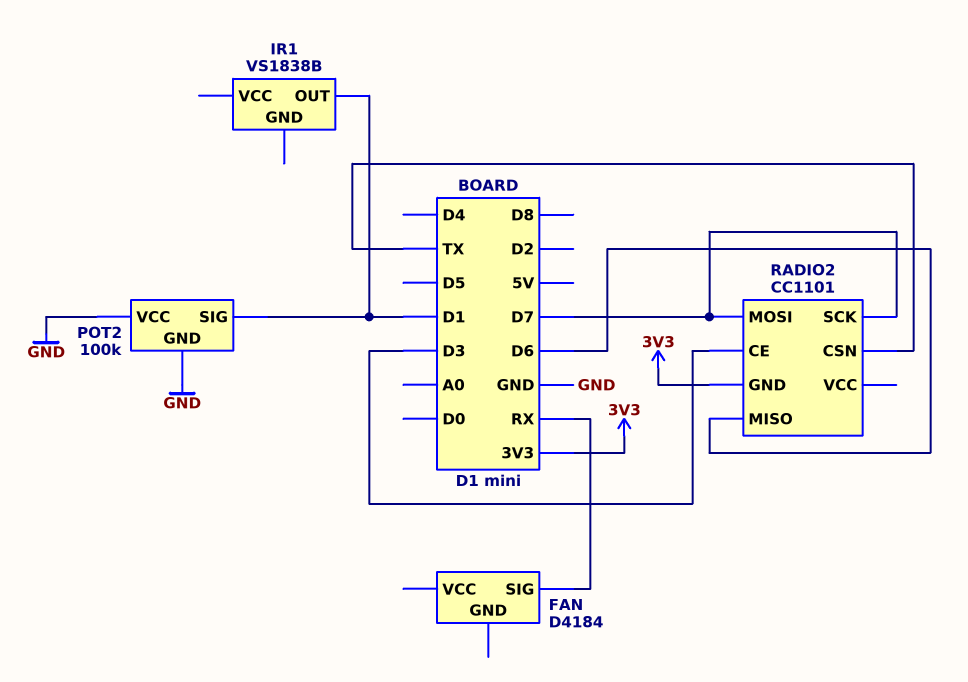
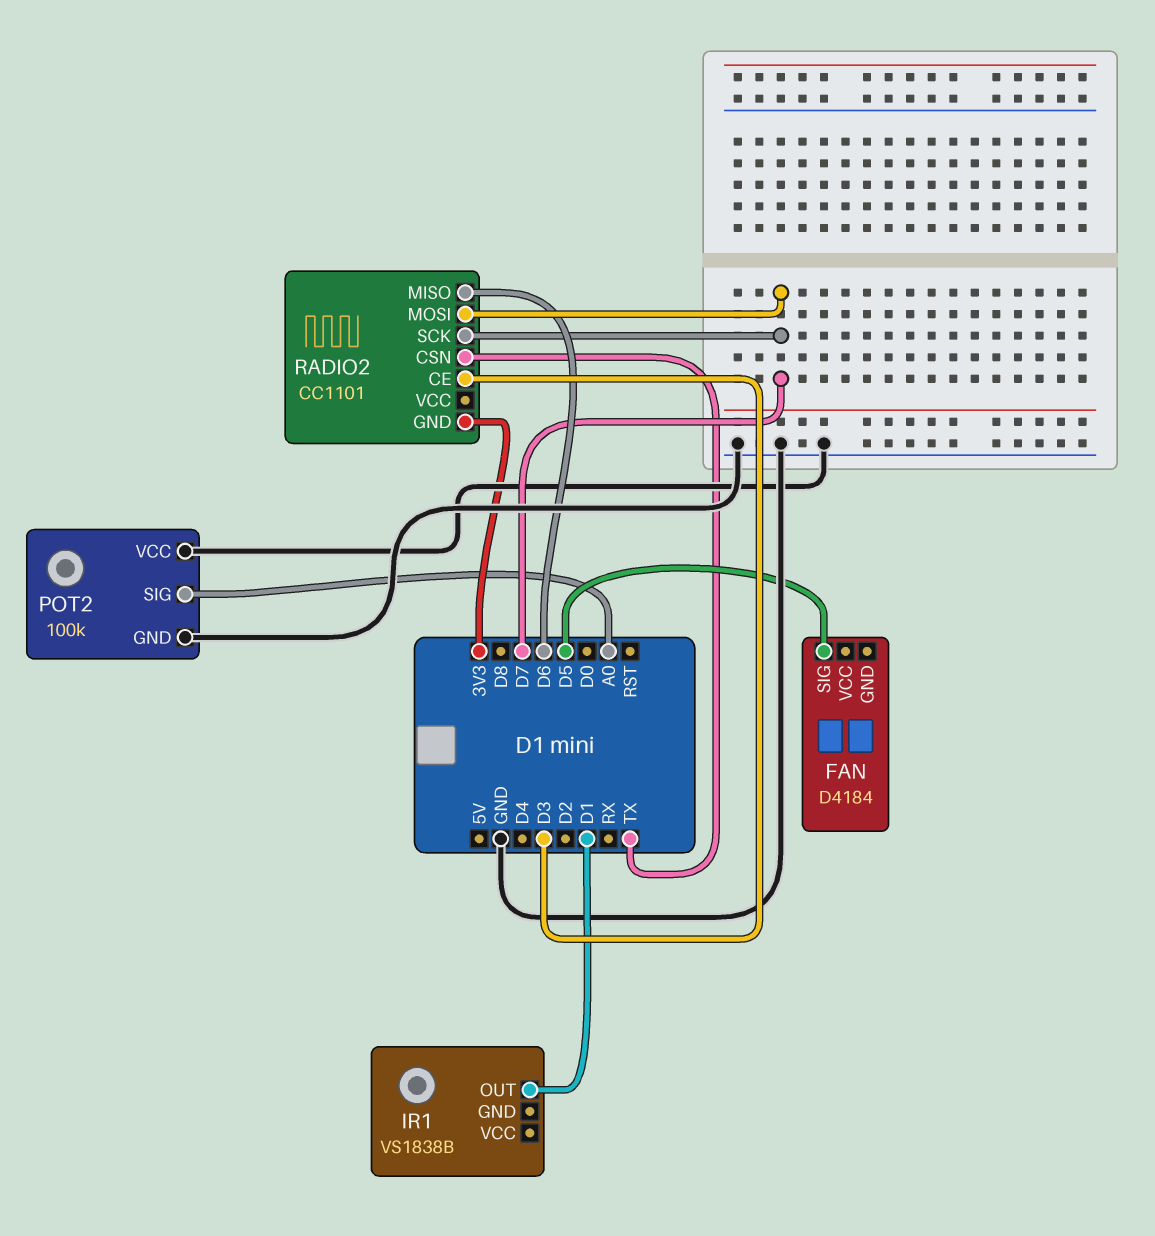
FAN pin SIG: RX -> D5
POT2 pin SIG: D1 -> A0

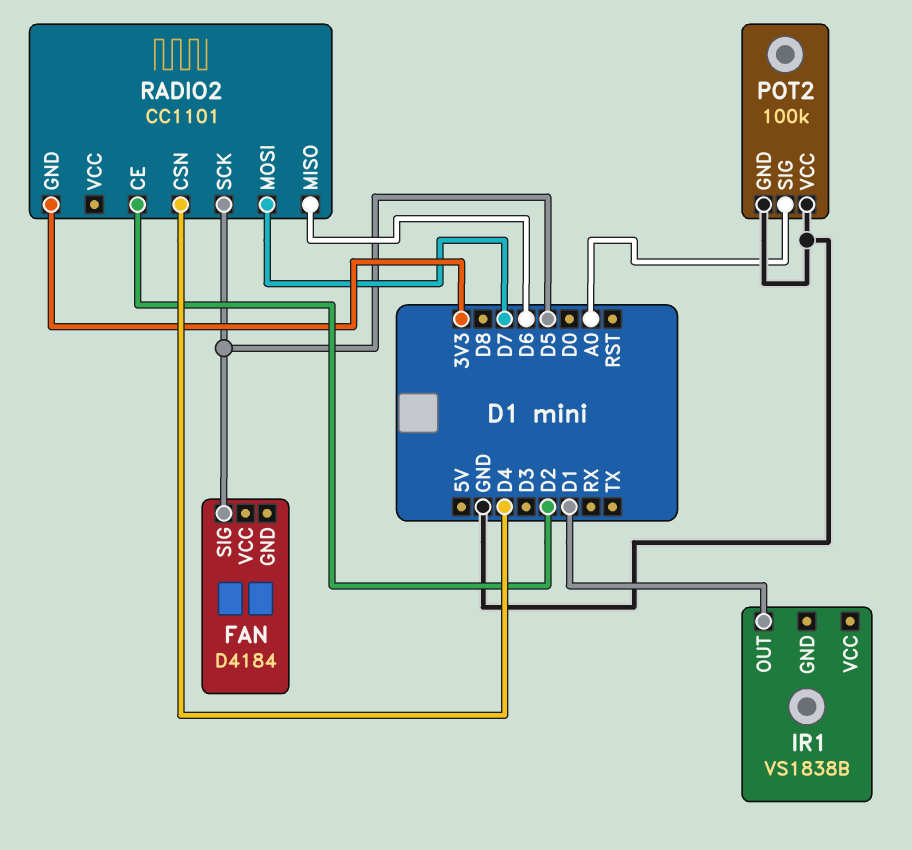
RADIO2 pin CE: D3 -> D2
RADIO2 pin CSN: TX -> D4
RADIO2 pin SCK: D7 -> D5

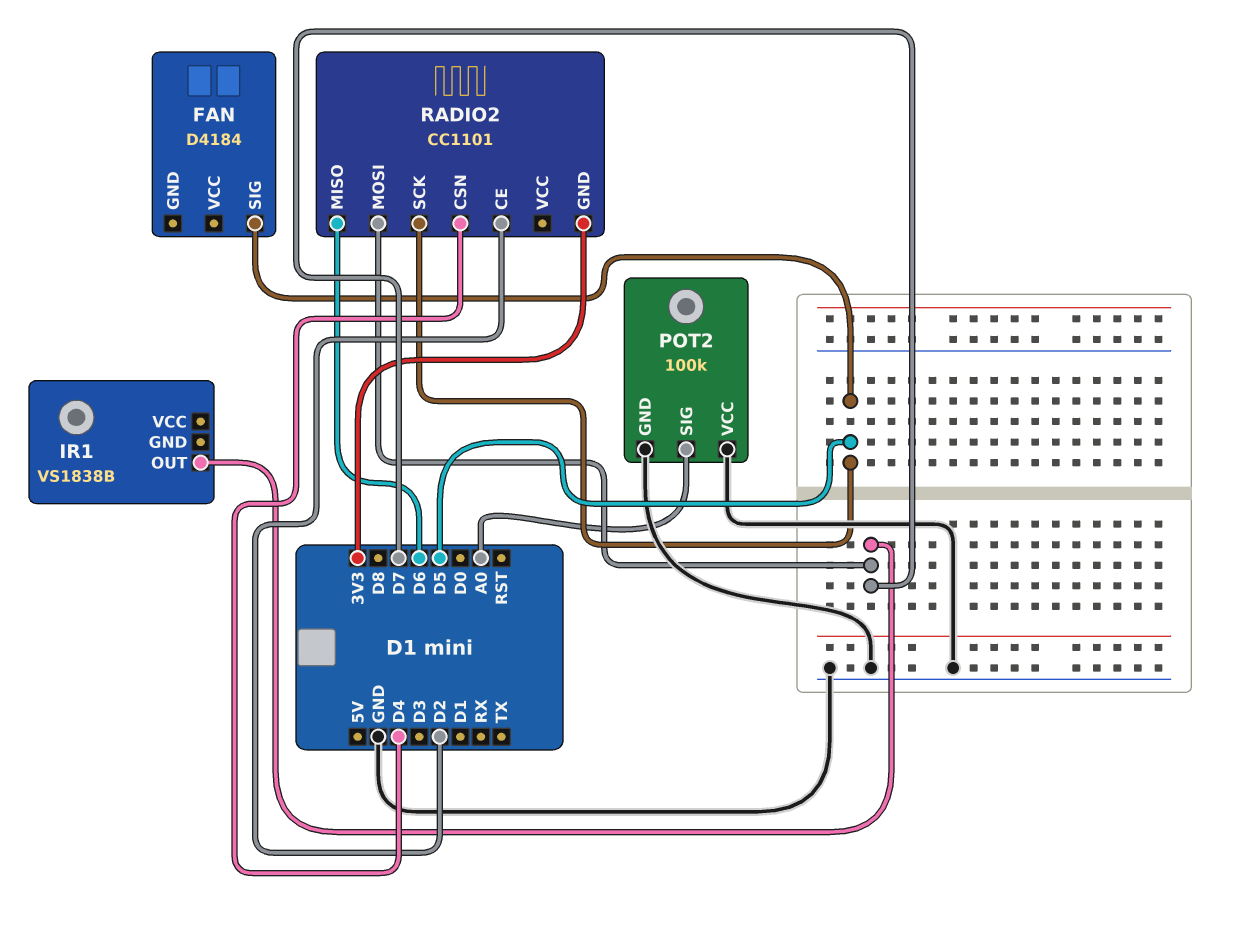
IR1 pin OUT: D1 -> D7

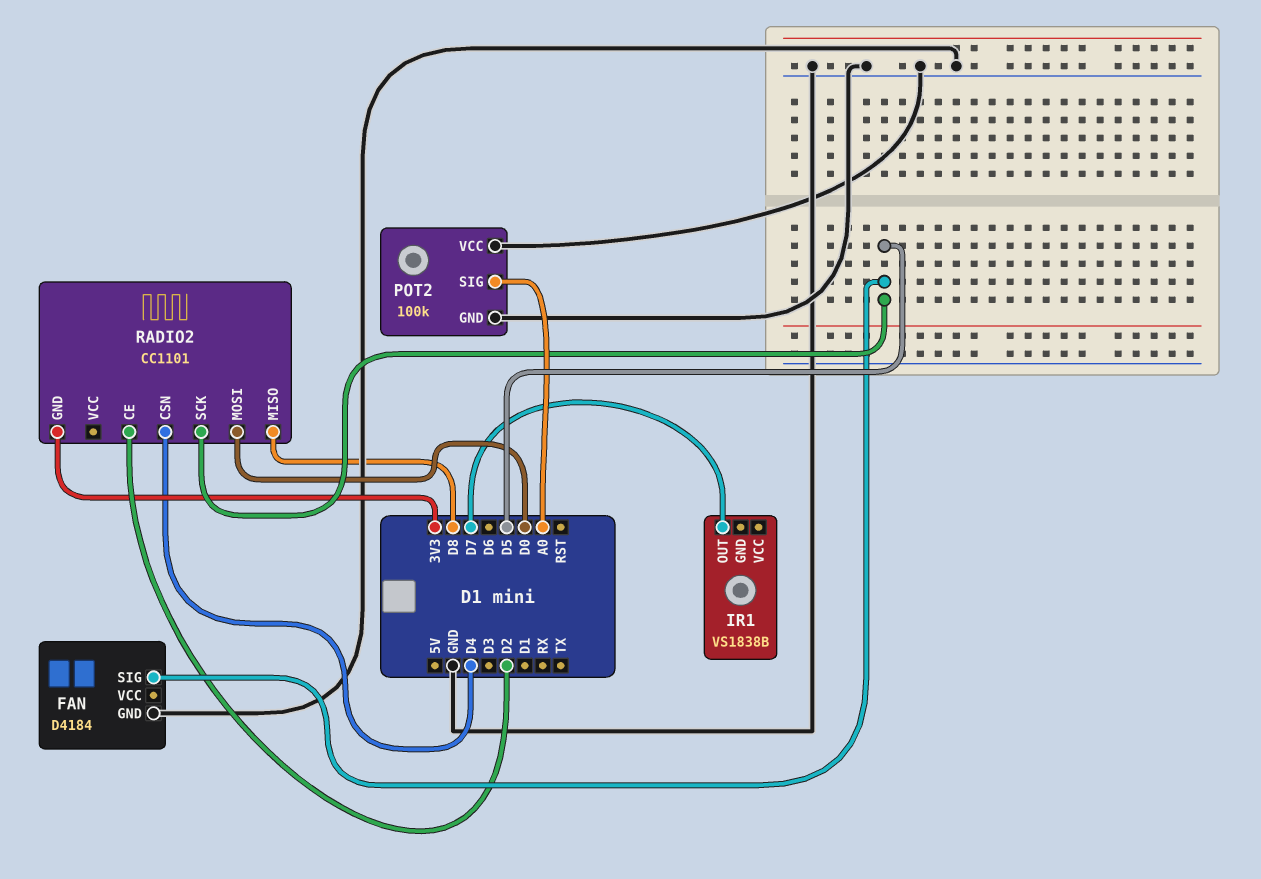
FAN pin GND: none -> GND
RADIO2 pin MISO: D6 -> D8
RADIO2 pin MOSI: D7 -> D0

